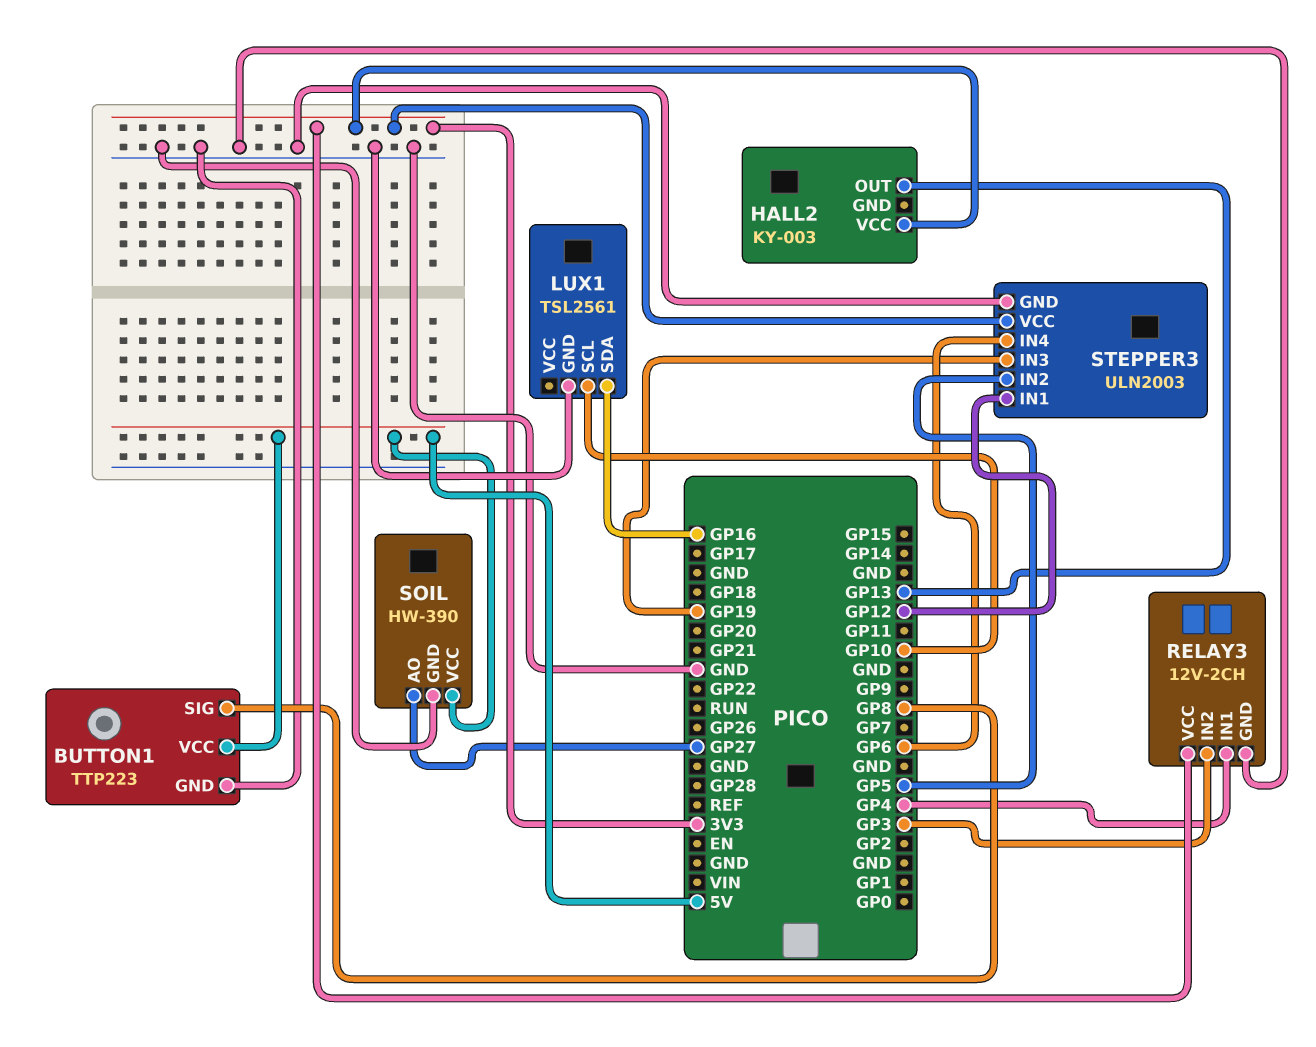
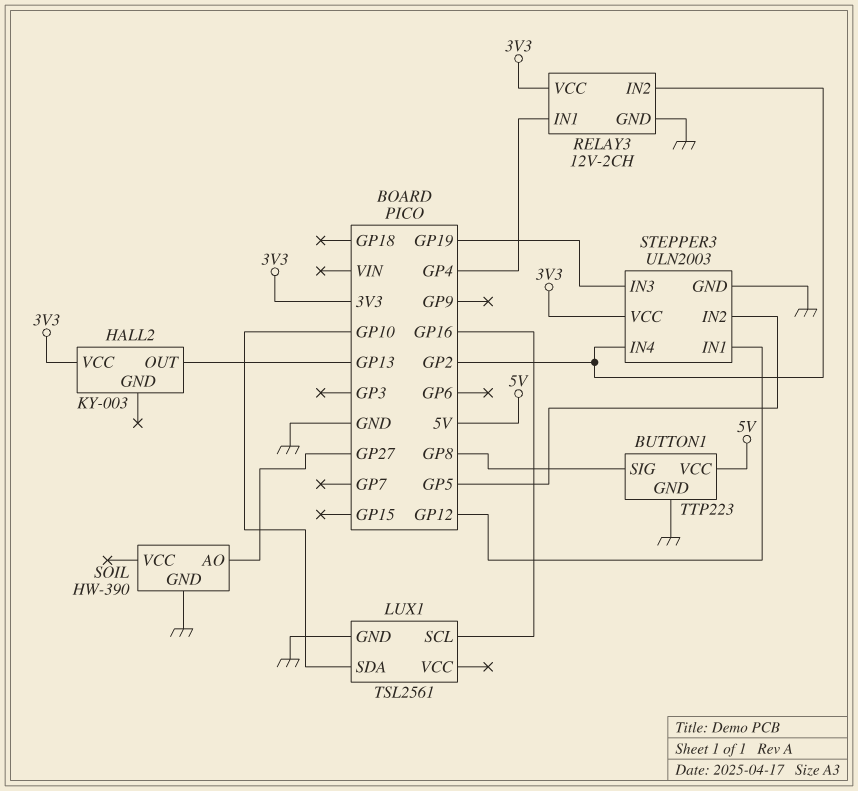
LUX1 pin SCL: GP10 -> GP16
LUX1 pin SDA: GP16 -> GP10
RELAY3 pin IN2: GP3 -> GP2
SOIL pin VCC: 5V -> none
STEPPER3 pin IN4: GP6 -> GP2

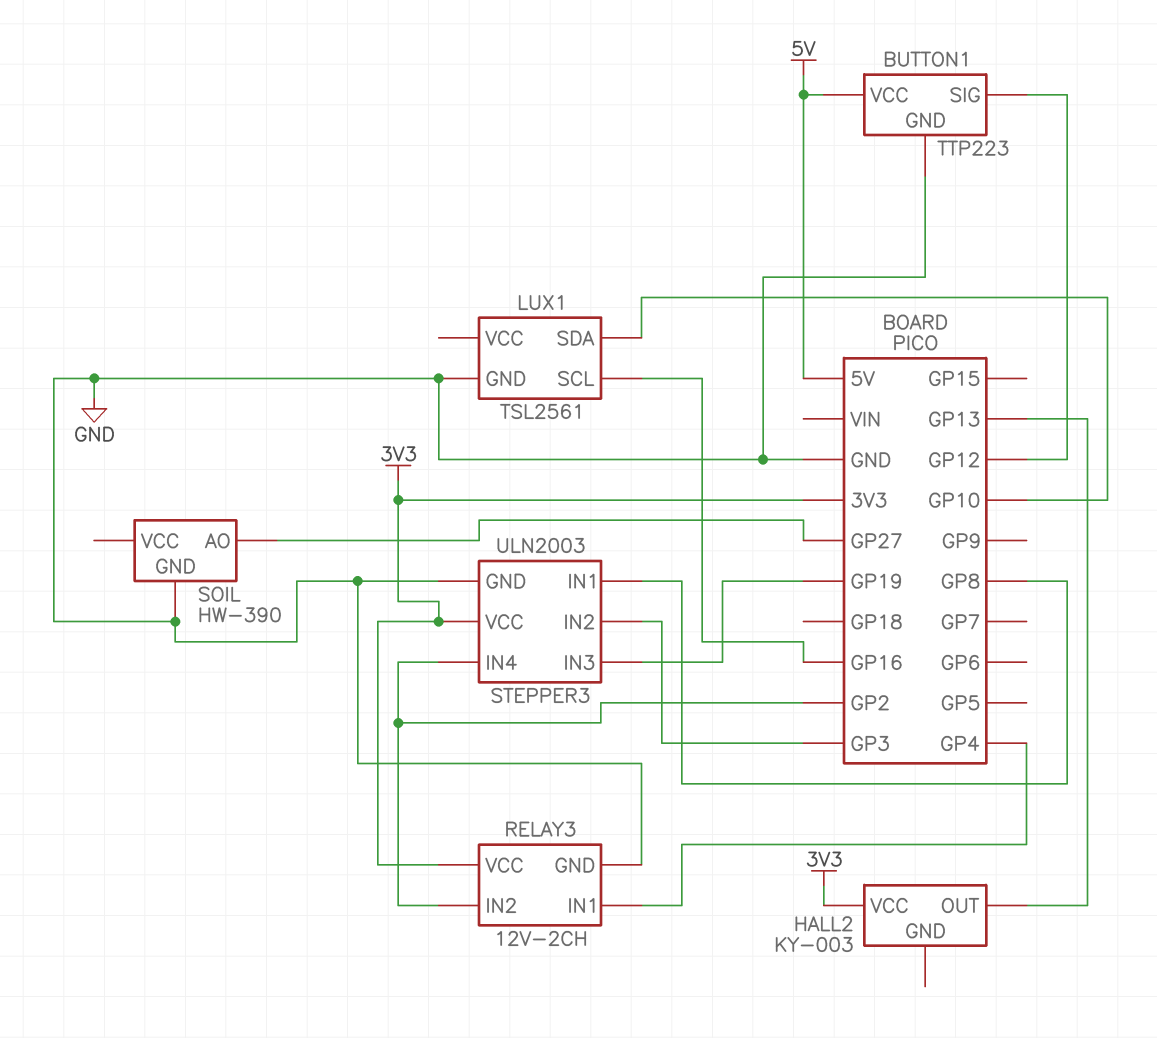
BUTTON1 pin SIG: GP8 -> GP12
STEPPER3 pin IN1: GP12 -> GP8
STEPPER3 pin IN2: GP5 -> GP3

